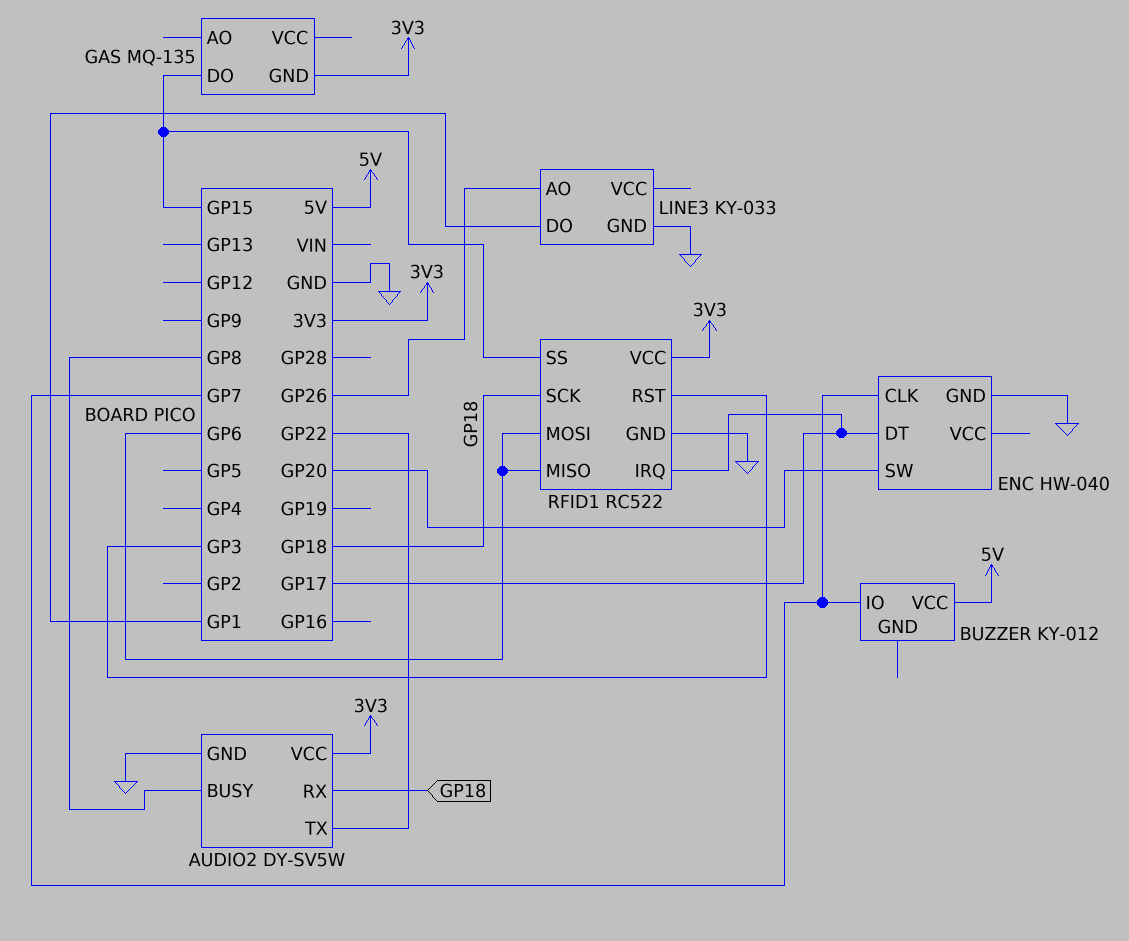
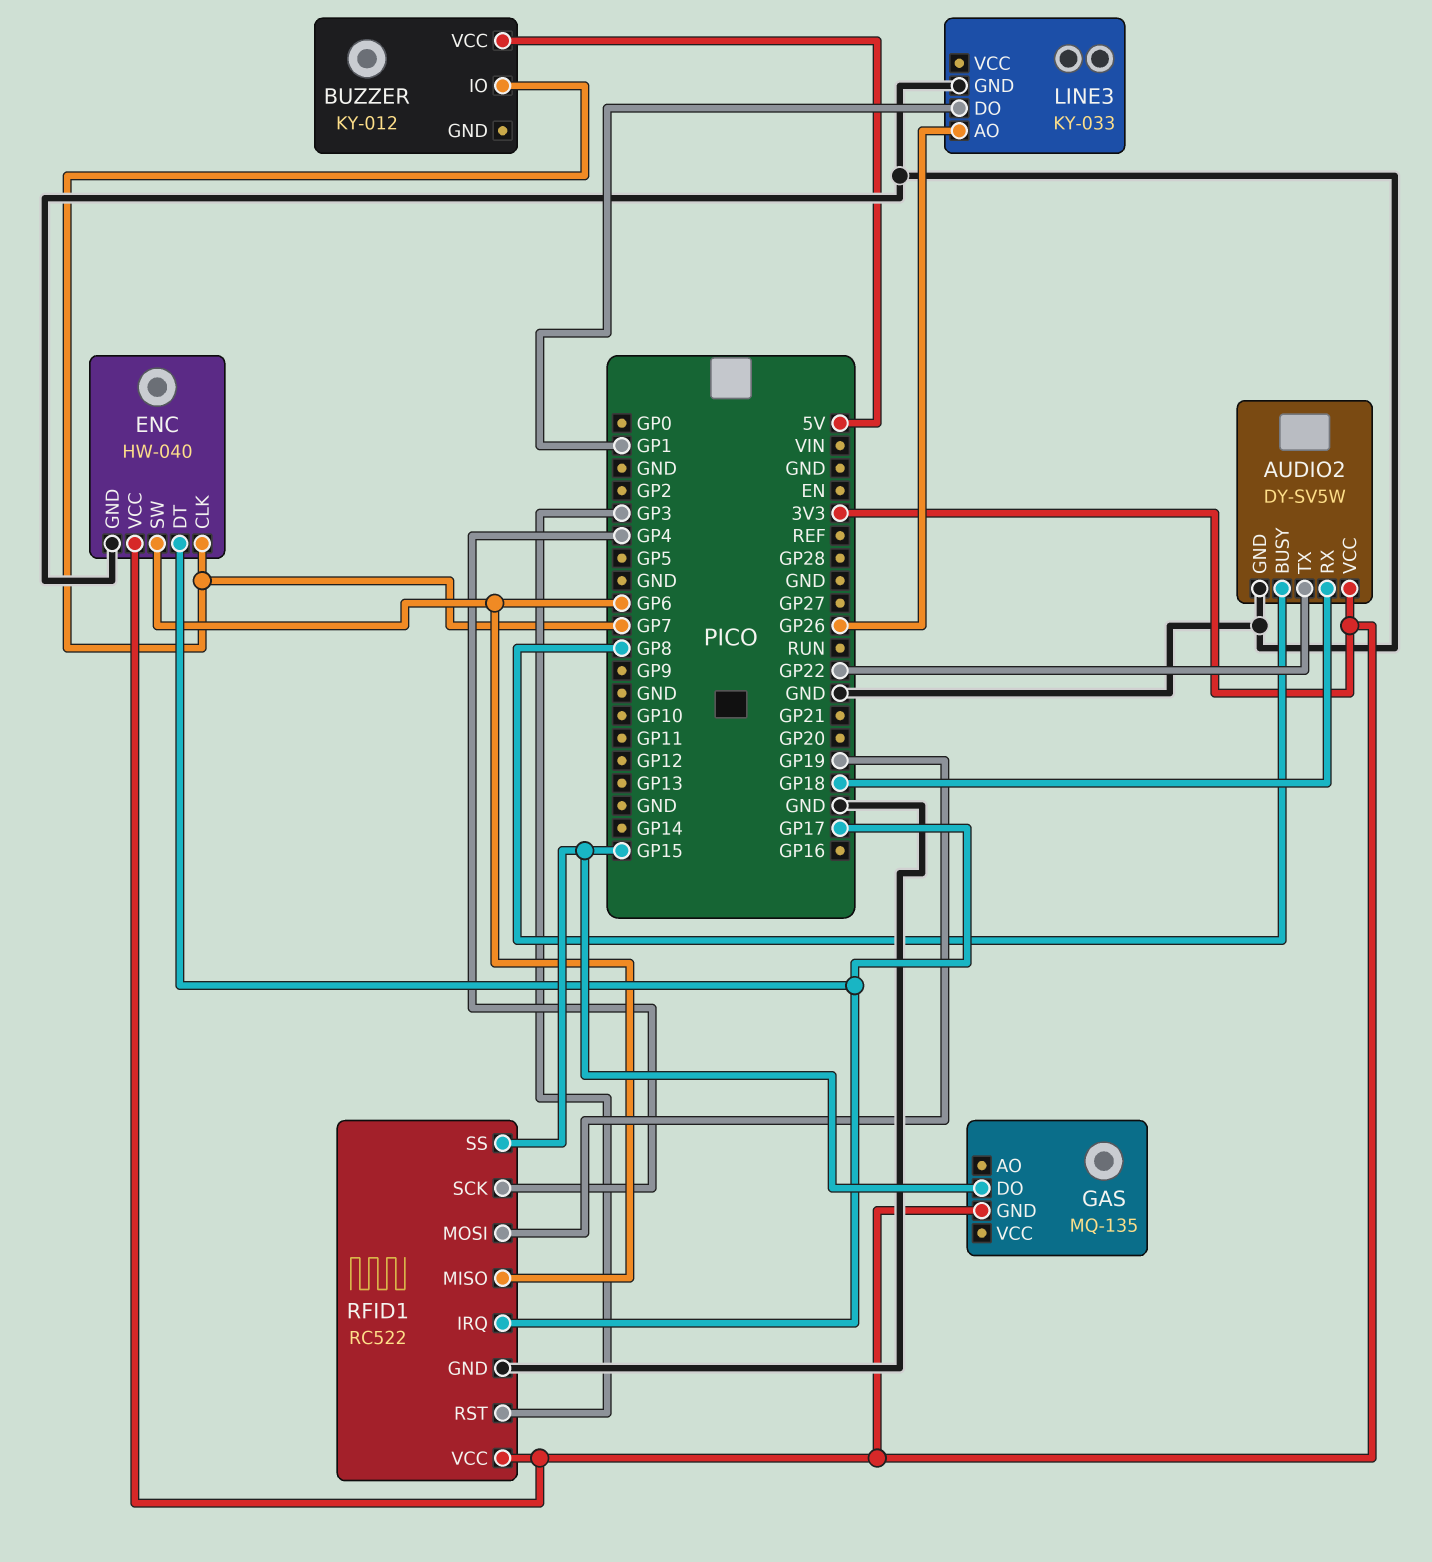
ENC pin SW: GP20 -> GP6
ENC pin VCC: none -> 3V3
RFID1 pin MOSI: GP6 -> GP19
RFID1 pin SCK: GP18 -> GP4

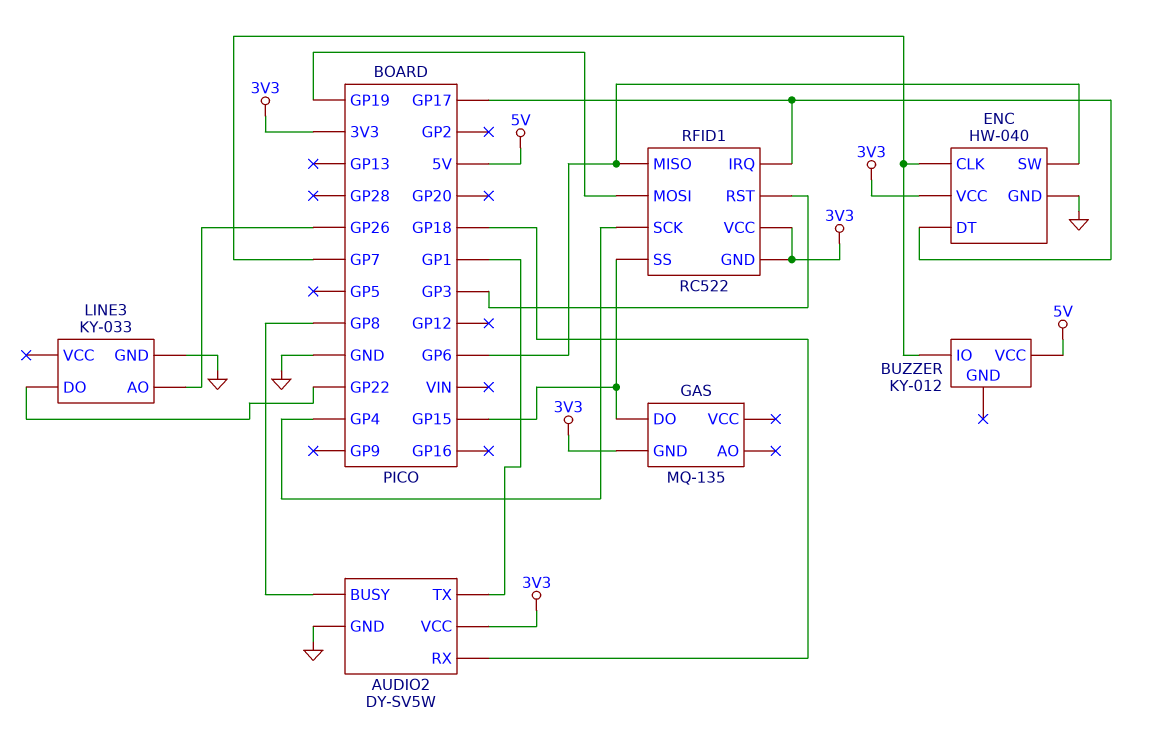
AUDIO2 pin TX: GP22 -> GP1
LINE3 pin DO: GP1 -> GP22
RFID1 pin GND: GND -> 3V3

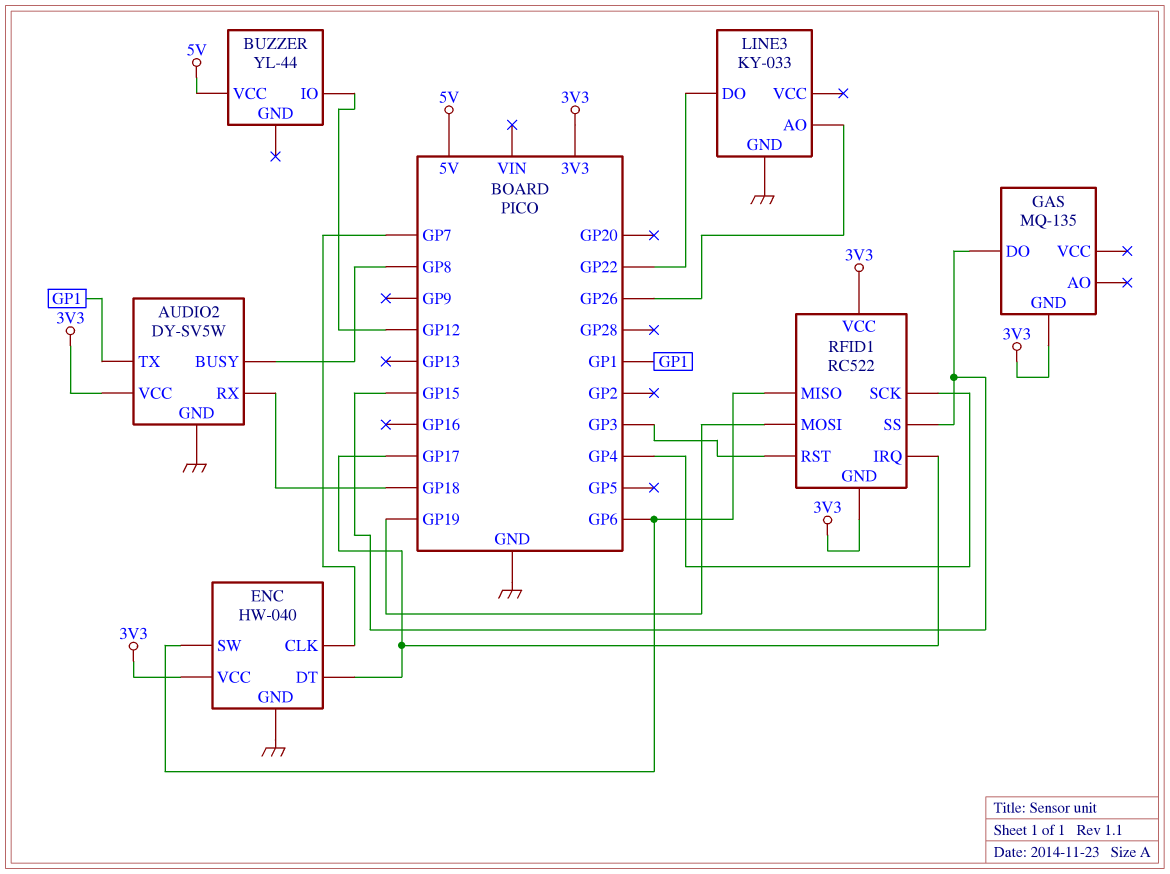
BUZZER: KY-012 -> YL-44
BUZZER pin IO: GP7 -> GP12

